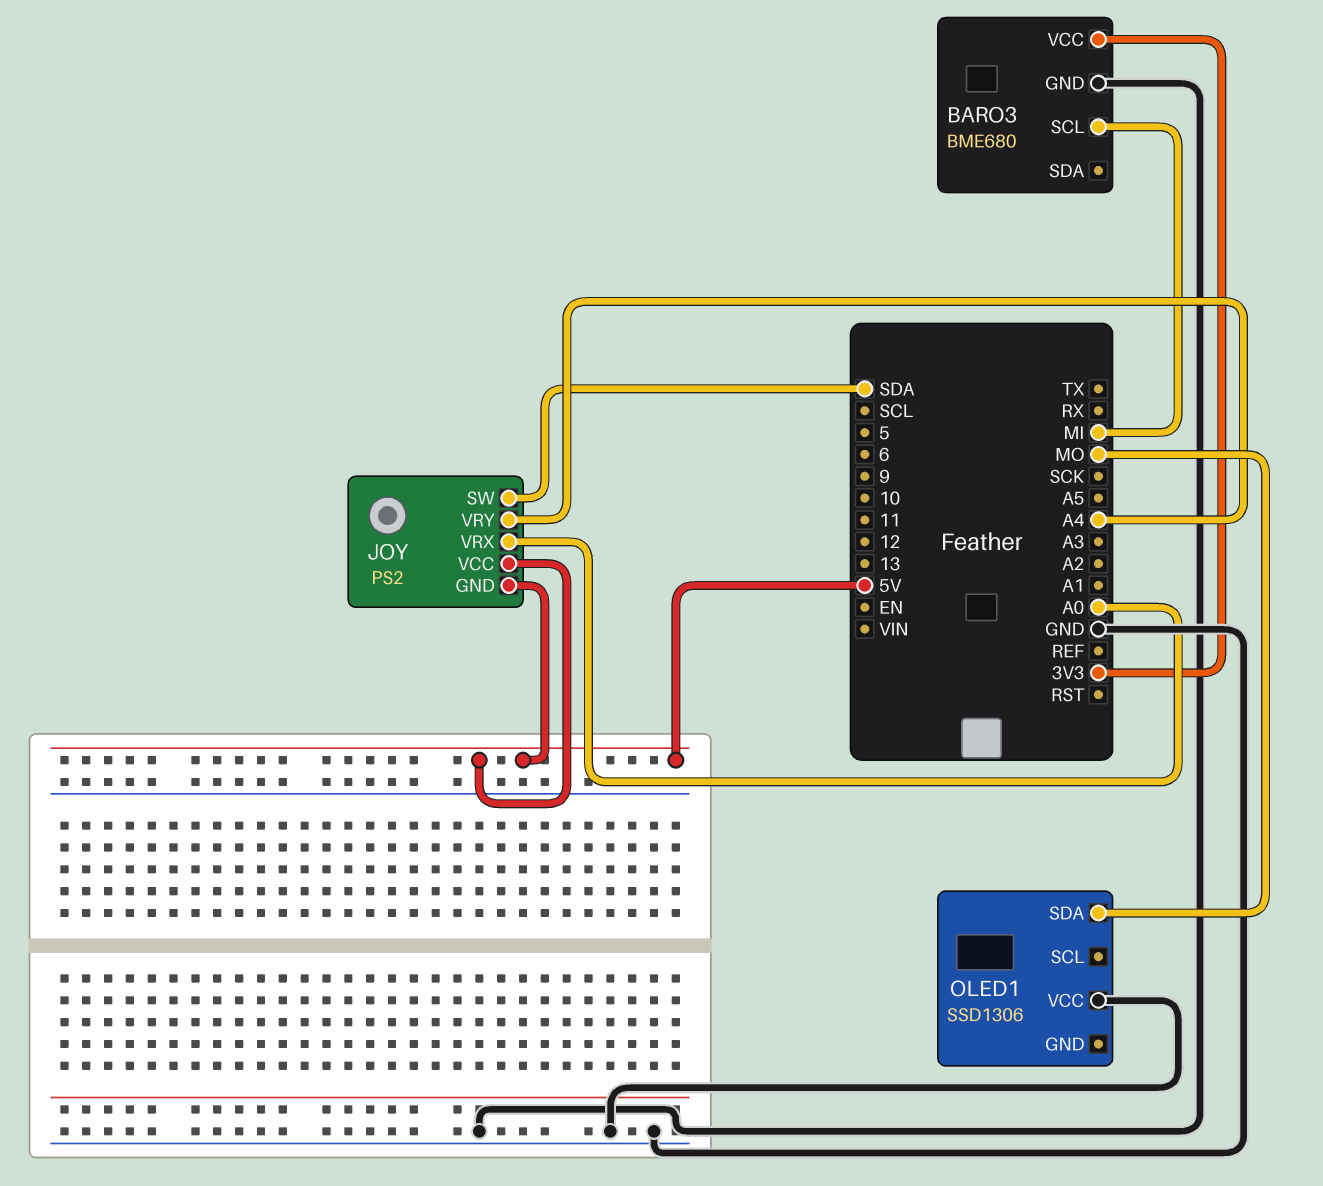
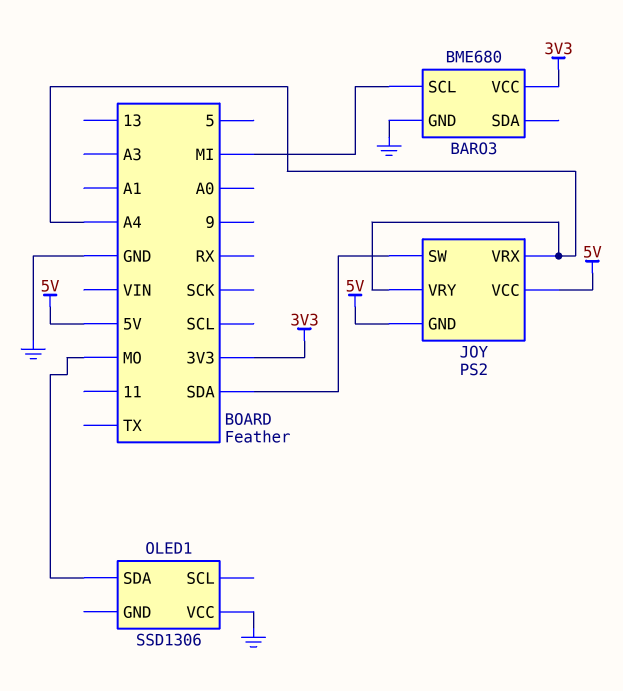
JOY pin VRX: A0 -> A4

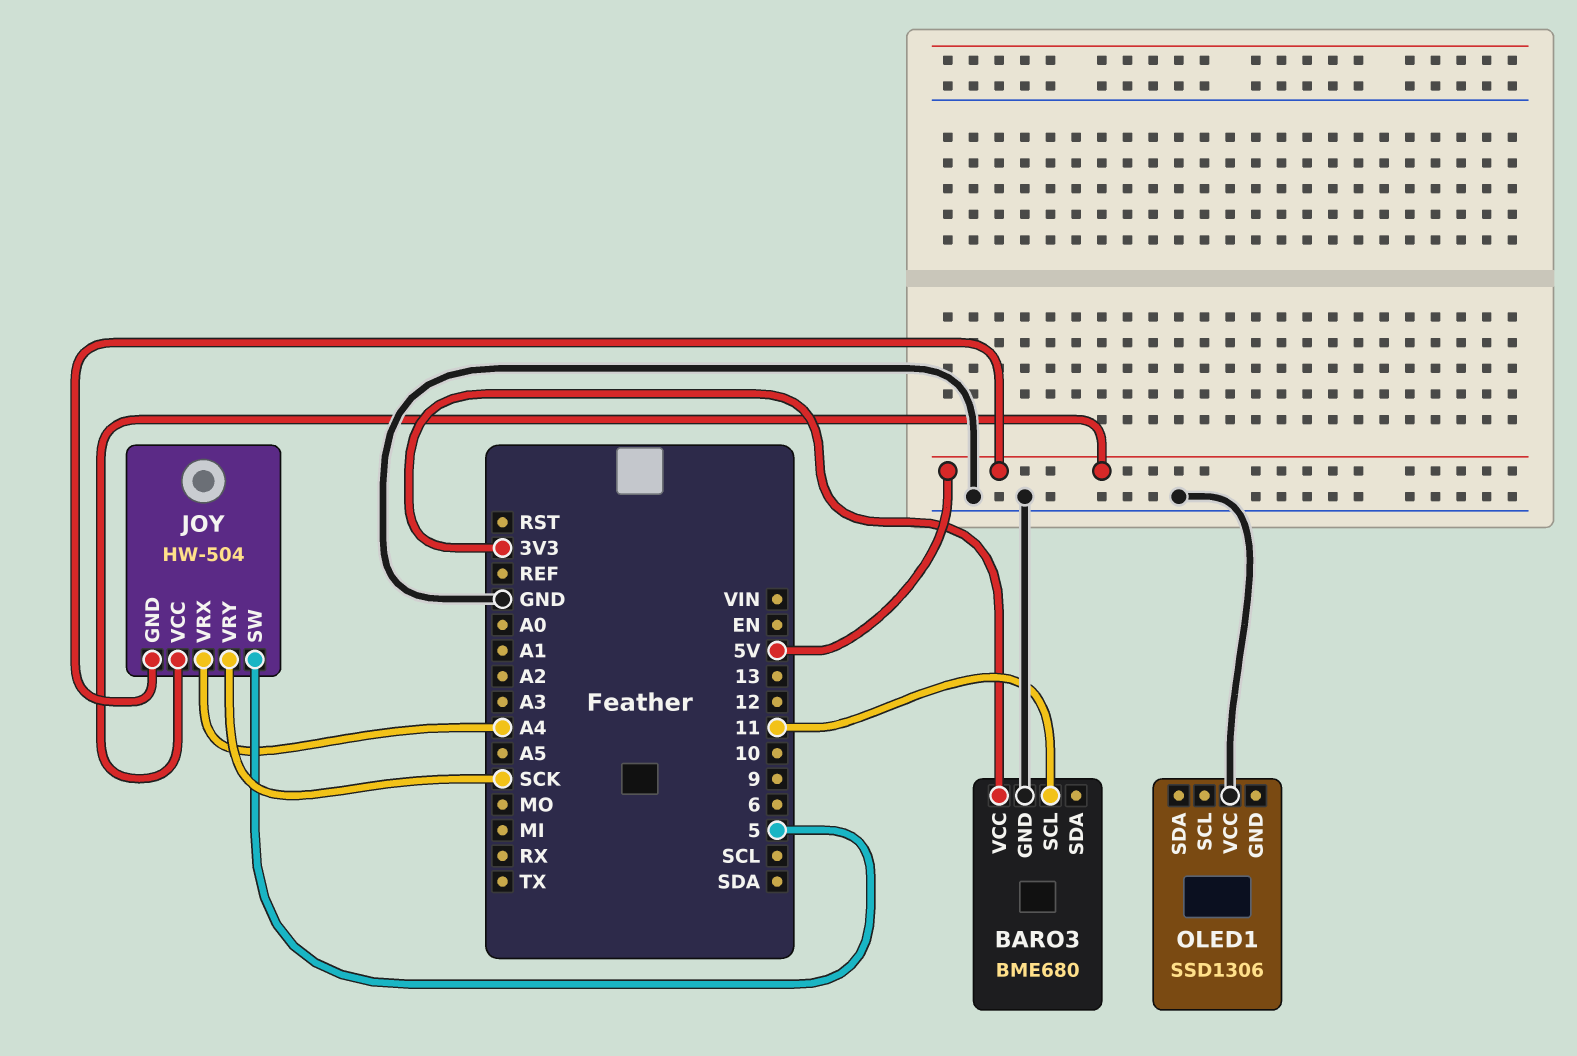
BARO3 pin SCL: MI -> 11
JOY: PS2 -> HW-504
JOY pin SW: SDA -> 5
JOY pin VRY: A4 -> SCK
OLED1 pin SDA: MO -> none

